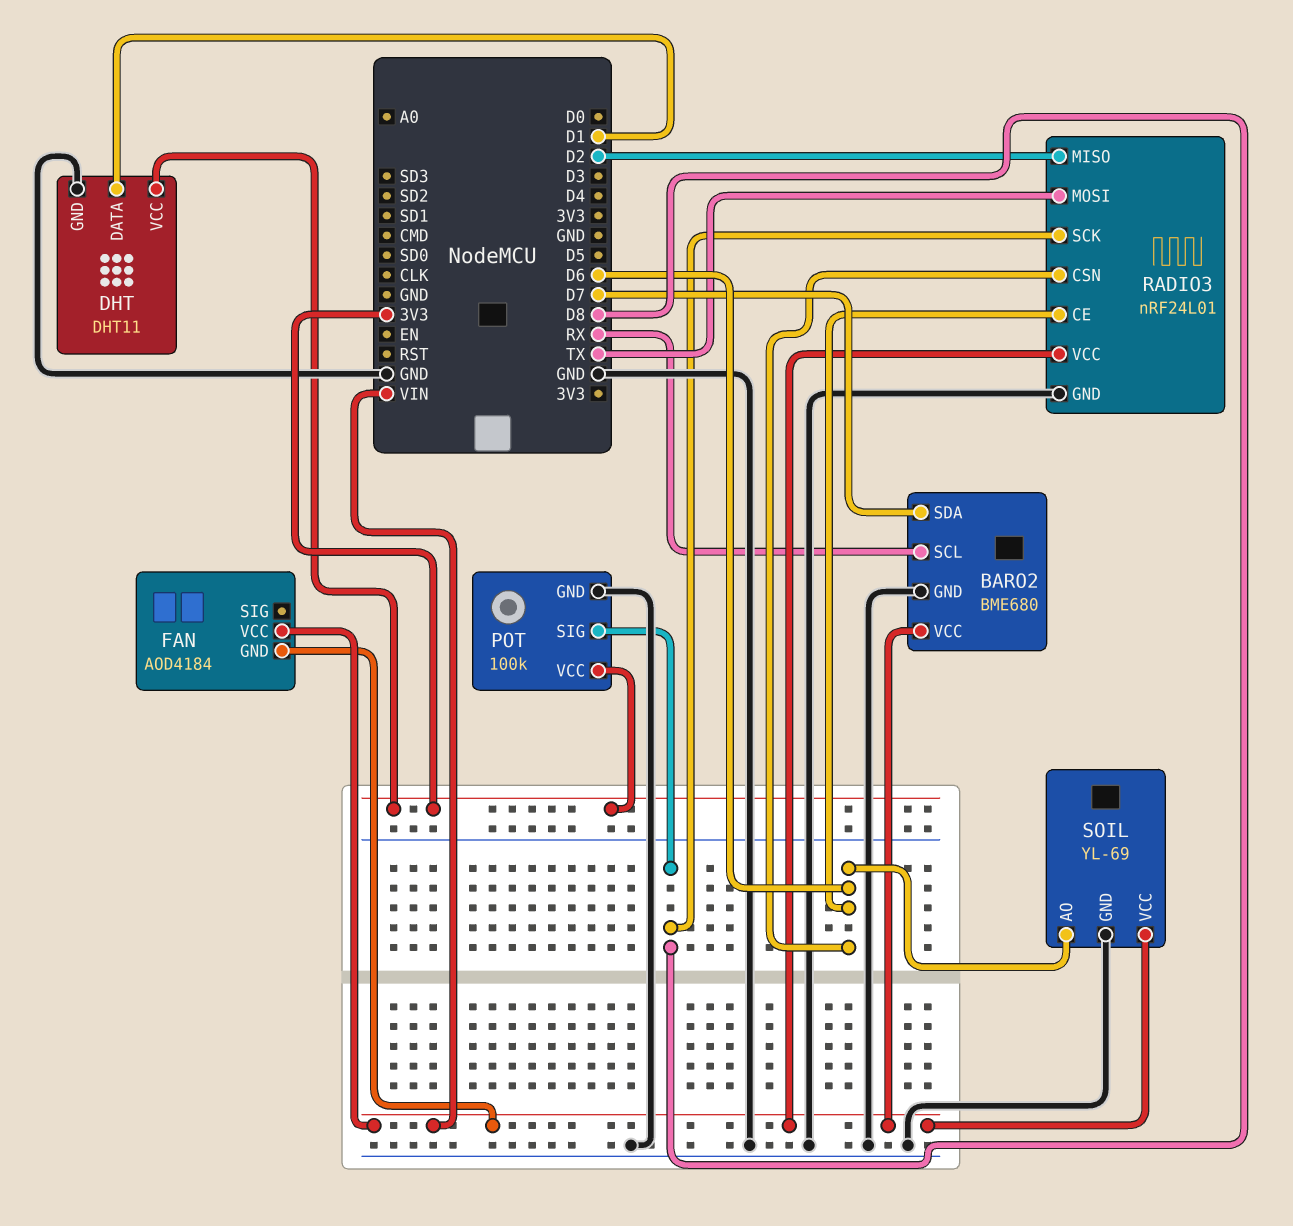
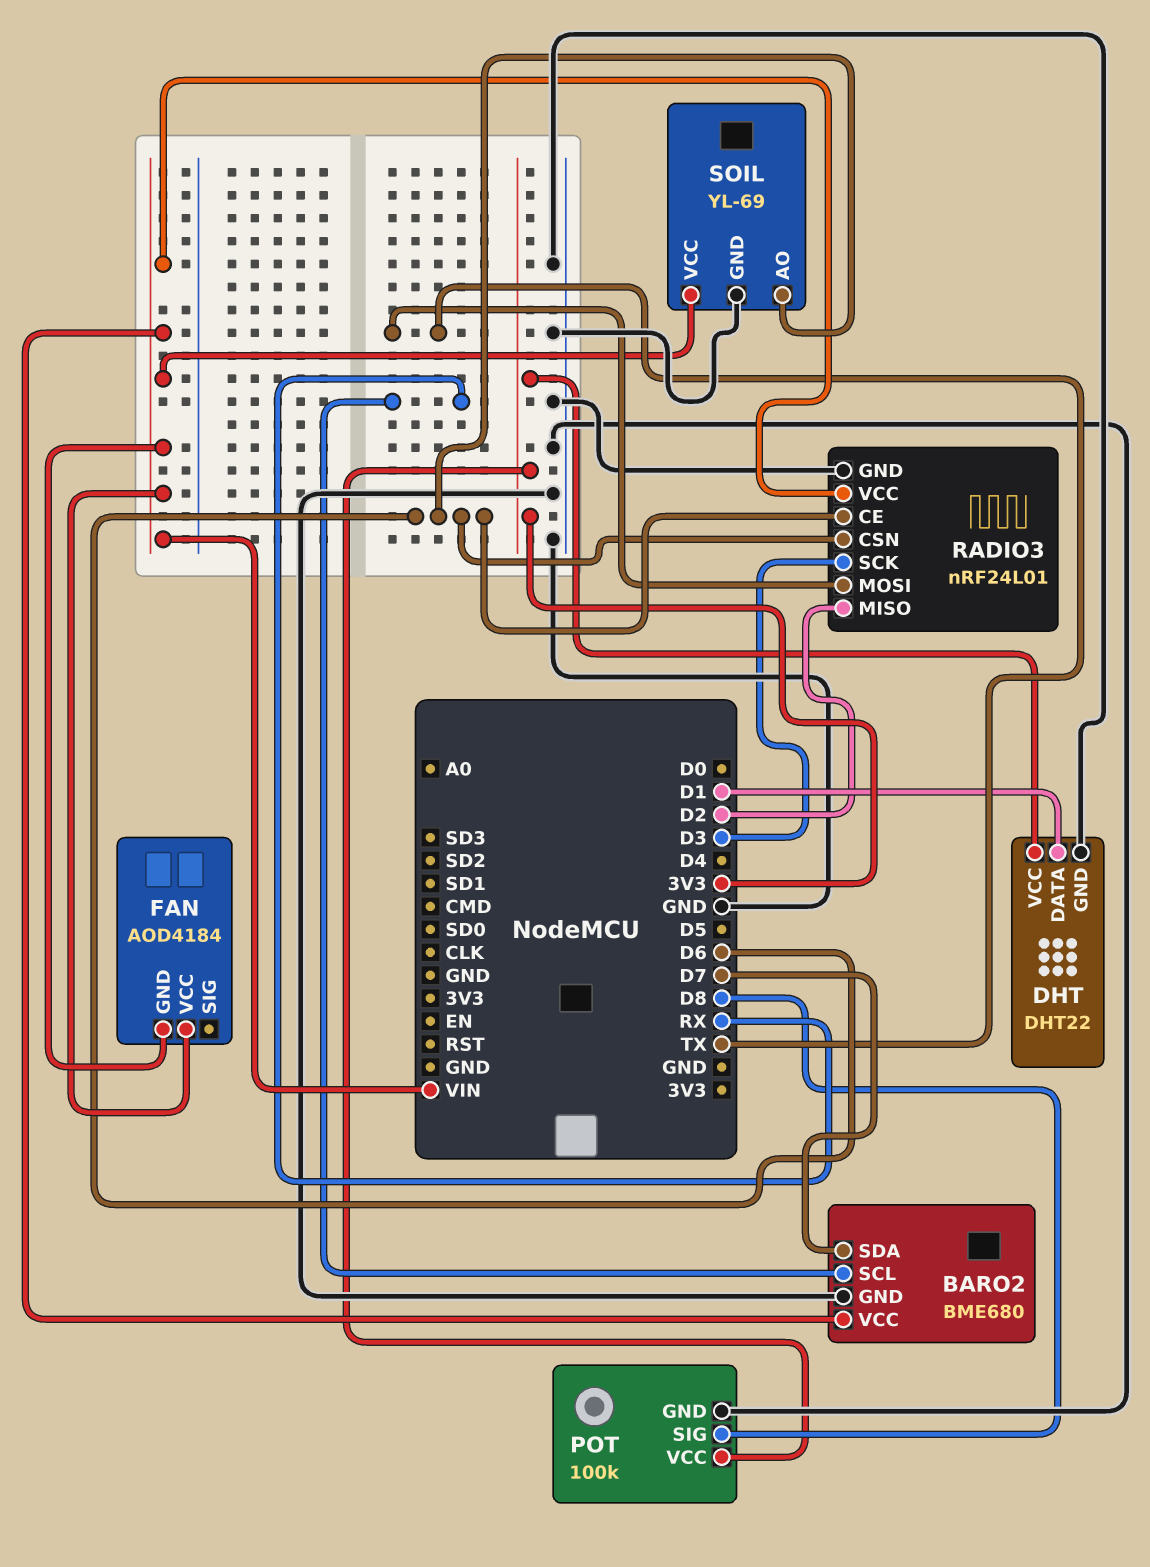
DHT: DHT11 -> DHT22
RADIO3 pin SCK: D8 -> D3

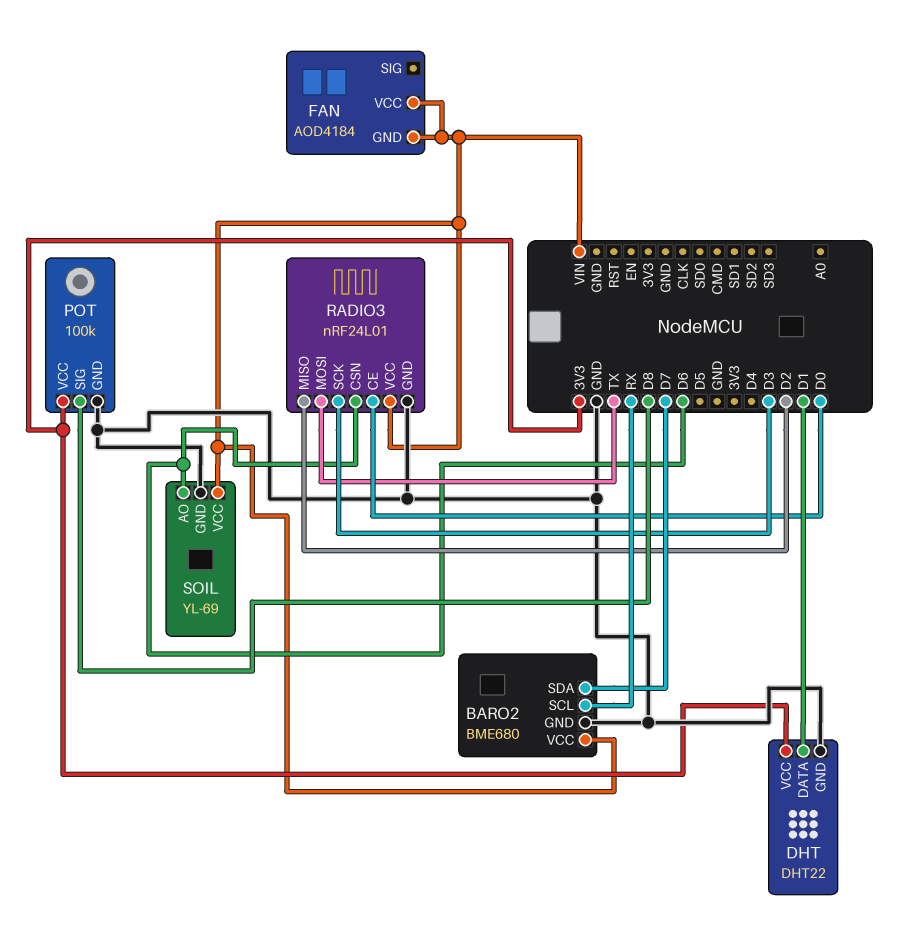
RADIO3 pin CE: D6 -> D0

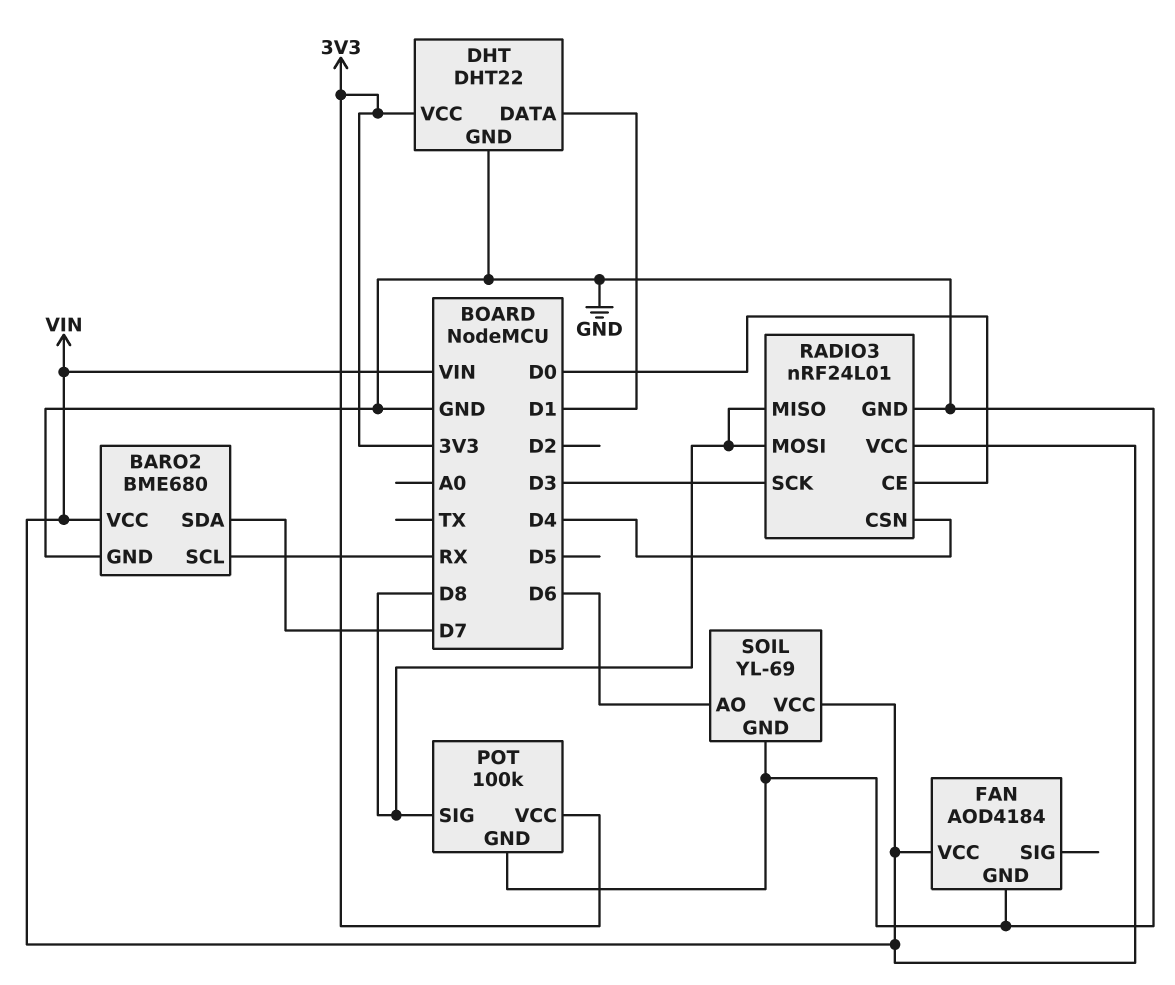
FAN pin GND: VIN -> GND
RADIO3 pin CSN: D6 -> D4
RADIO3 pin MISO: D2 -> D8
RADIO3 pin MOSI: TX -> D8

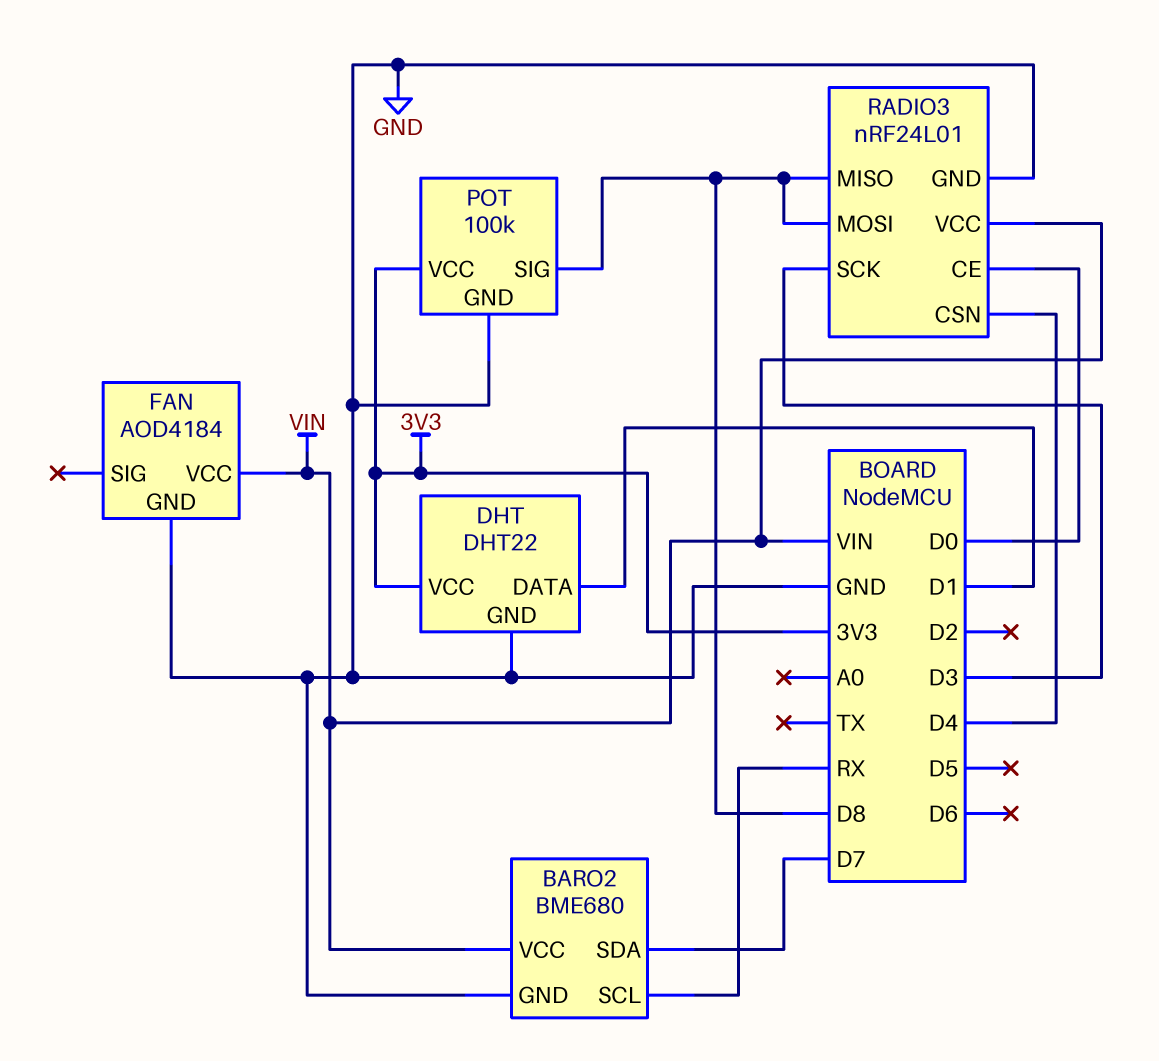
SOIL: YL-69 -> none
SOIL pin AO: D6 -> none
SOIL pin GND: GND -> none
SOIL pin VCC: VIN -> none

